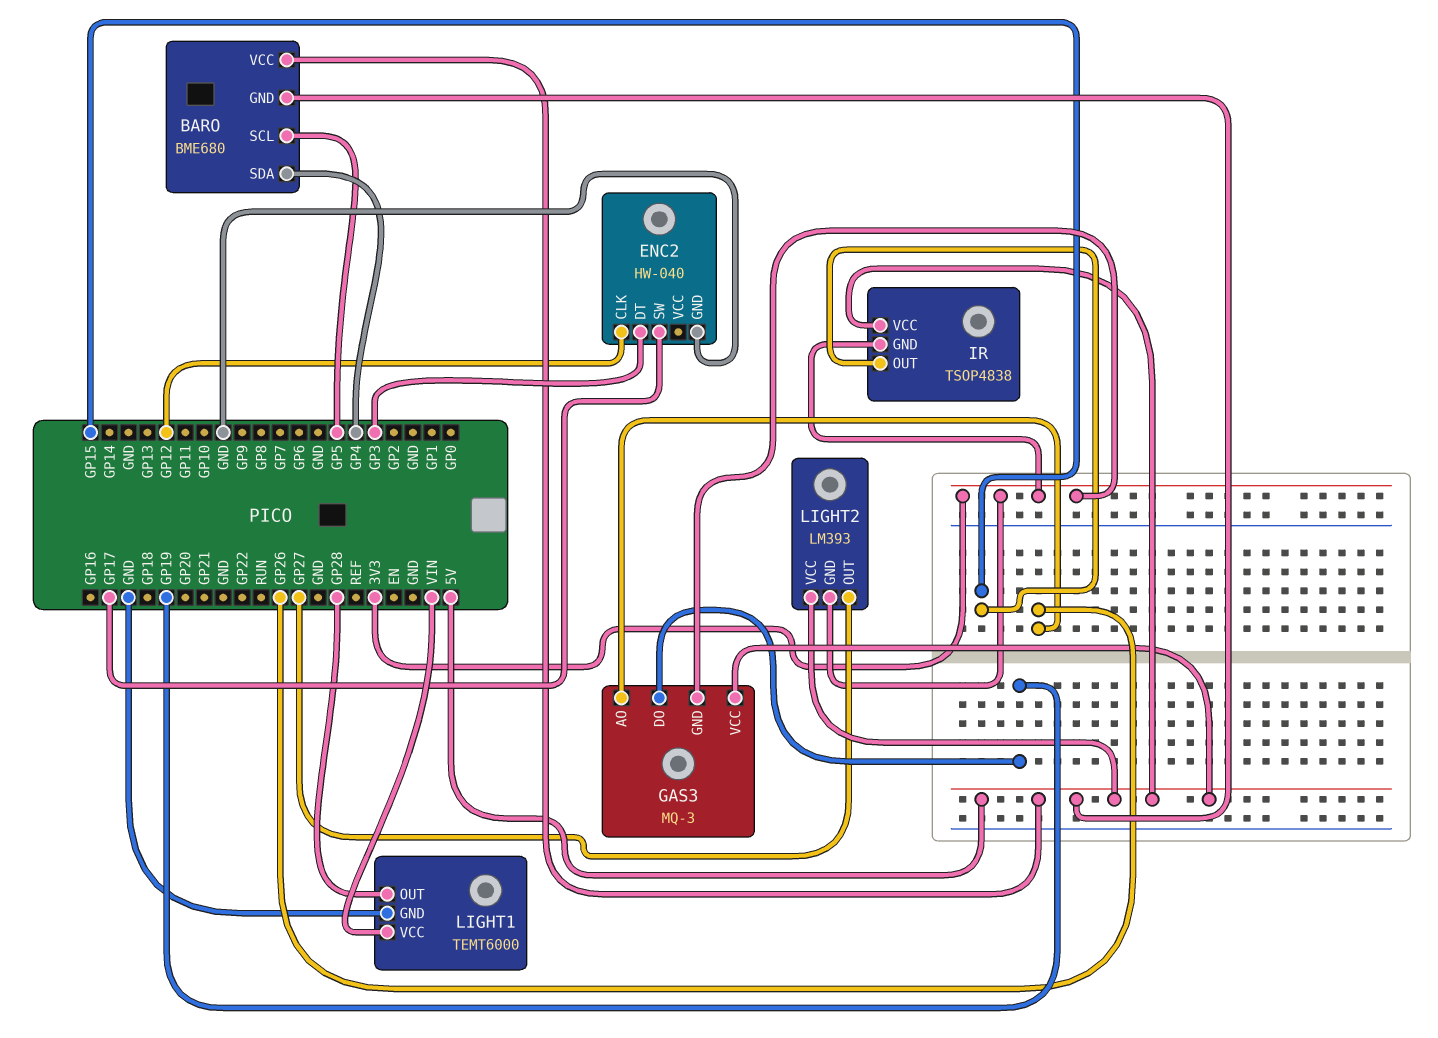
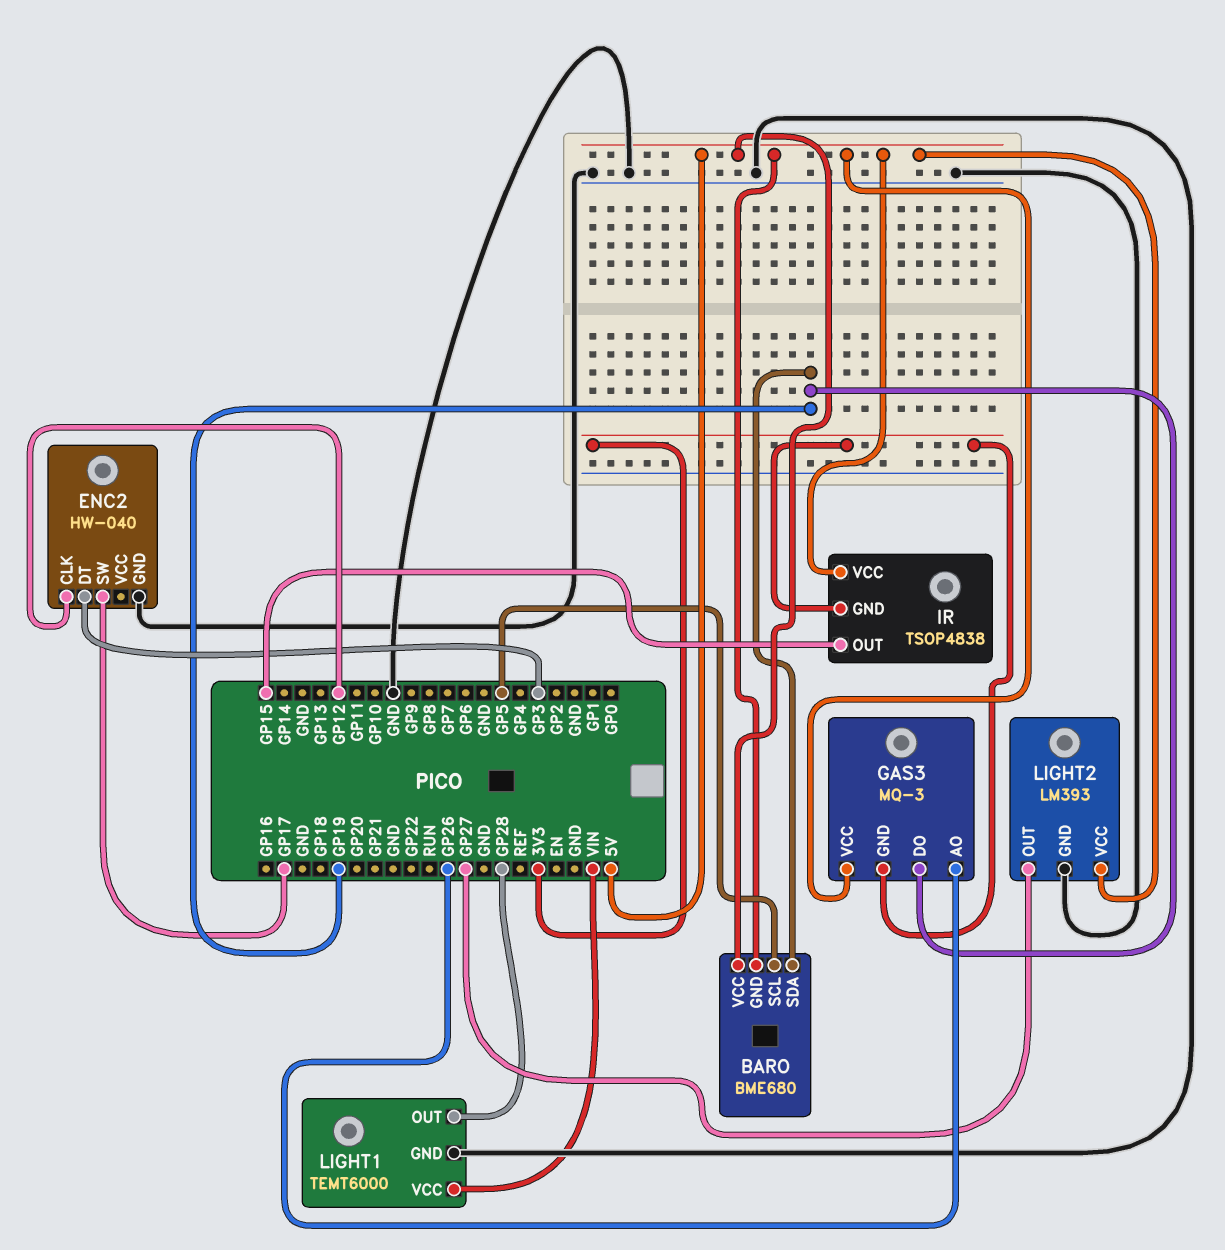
BARO pin SDA: GP4 -> GP19
LIGHT2 pin GND: 3V3 -> GND

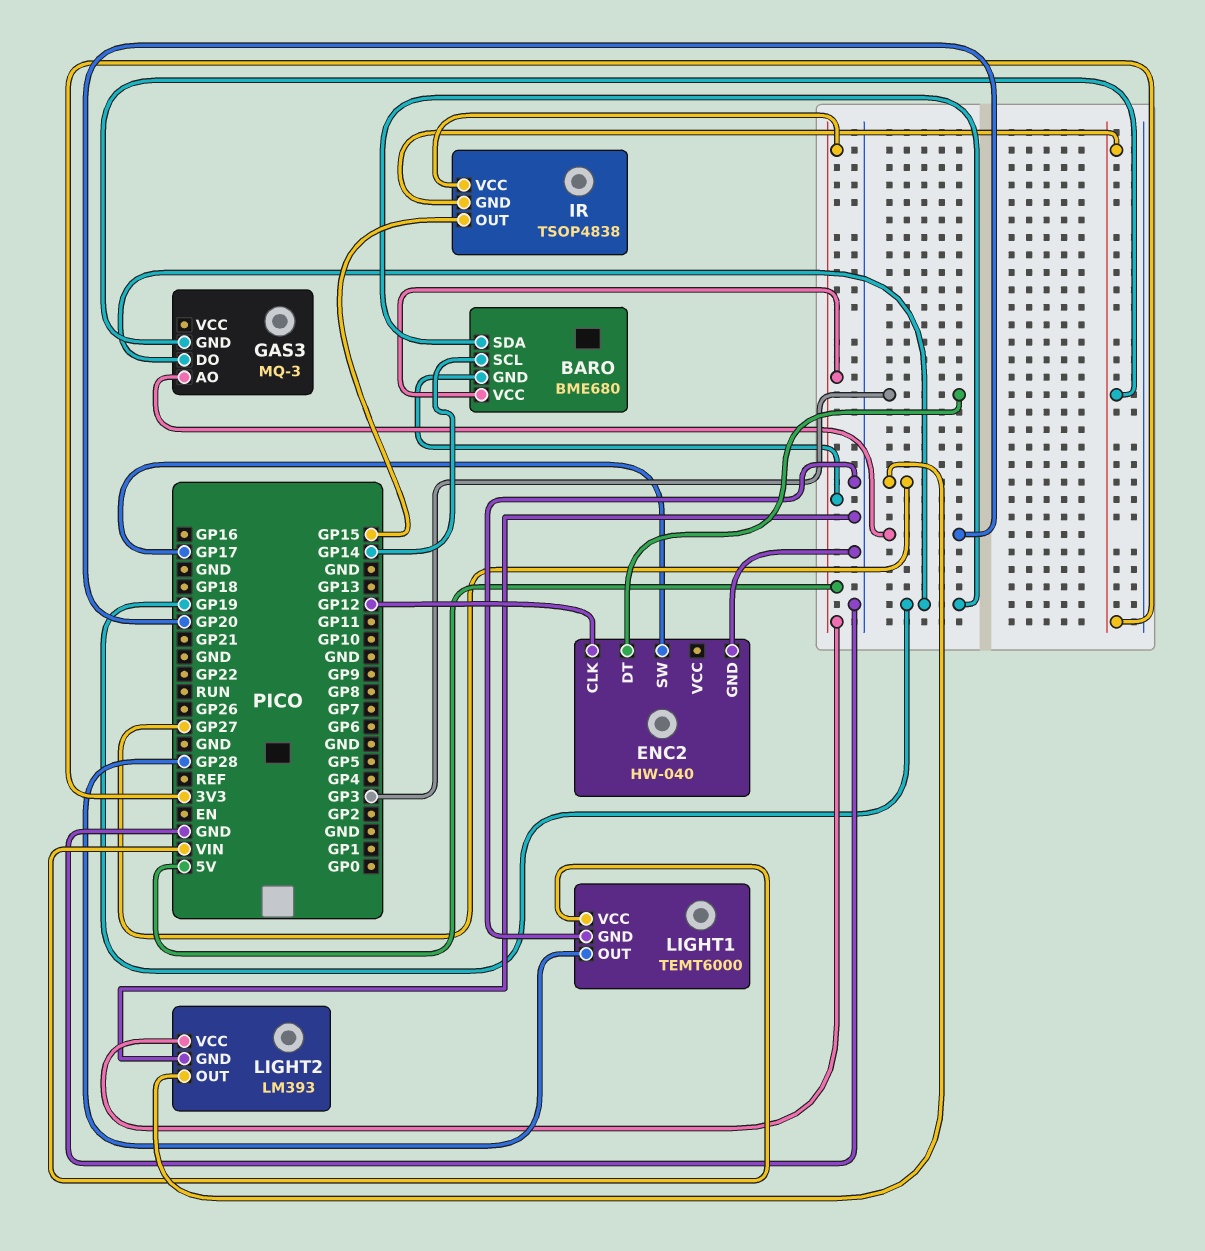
BARO pin SCL: GP5 -> GP14
GAS3 pin AO: GP26 -> GP20
GAS3 pin VCC: 5V -> none

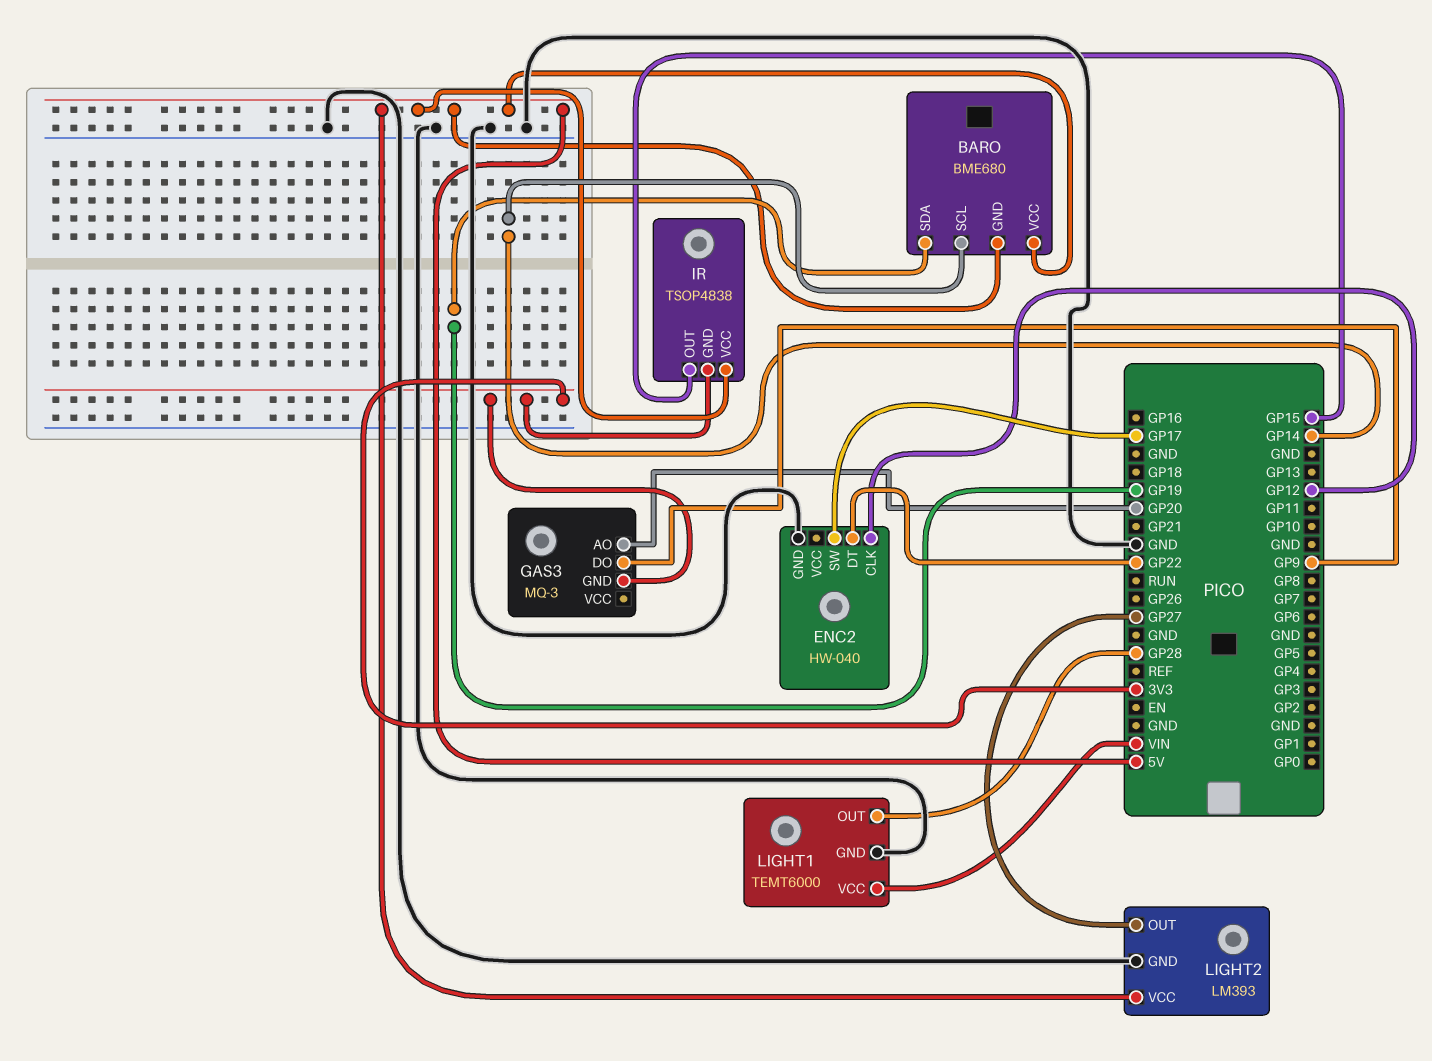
ENC2 pin DT: GP3 -> GP22
GAS3 pin DO: GP19 -> GP9

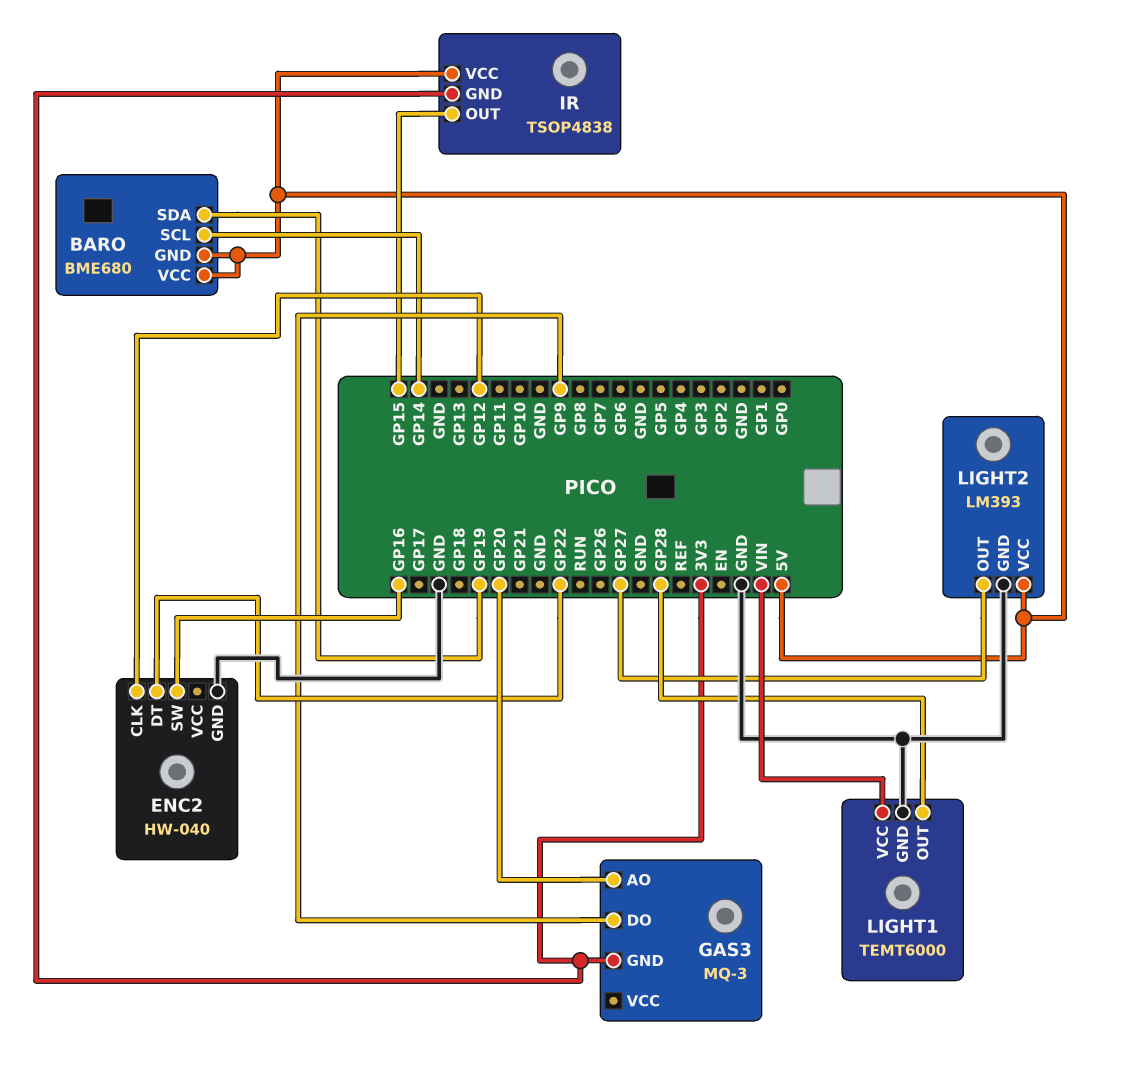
ENC2 pin SW: GP17 -> GP16

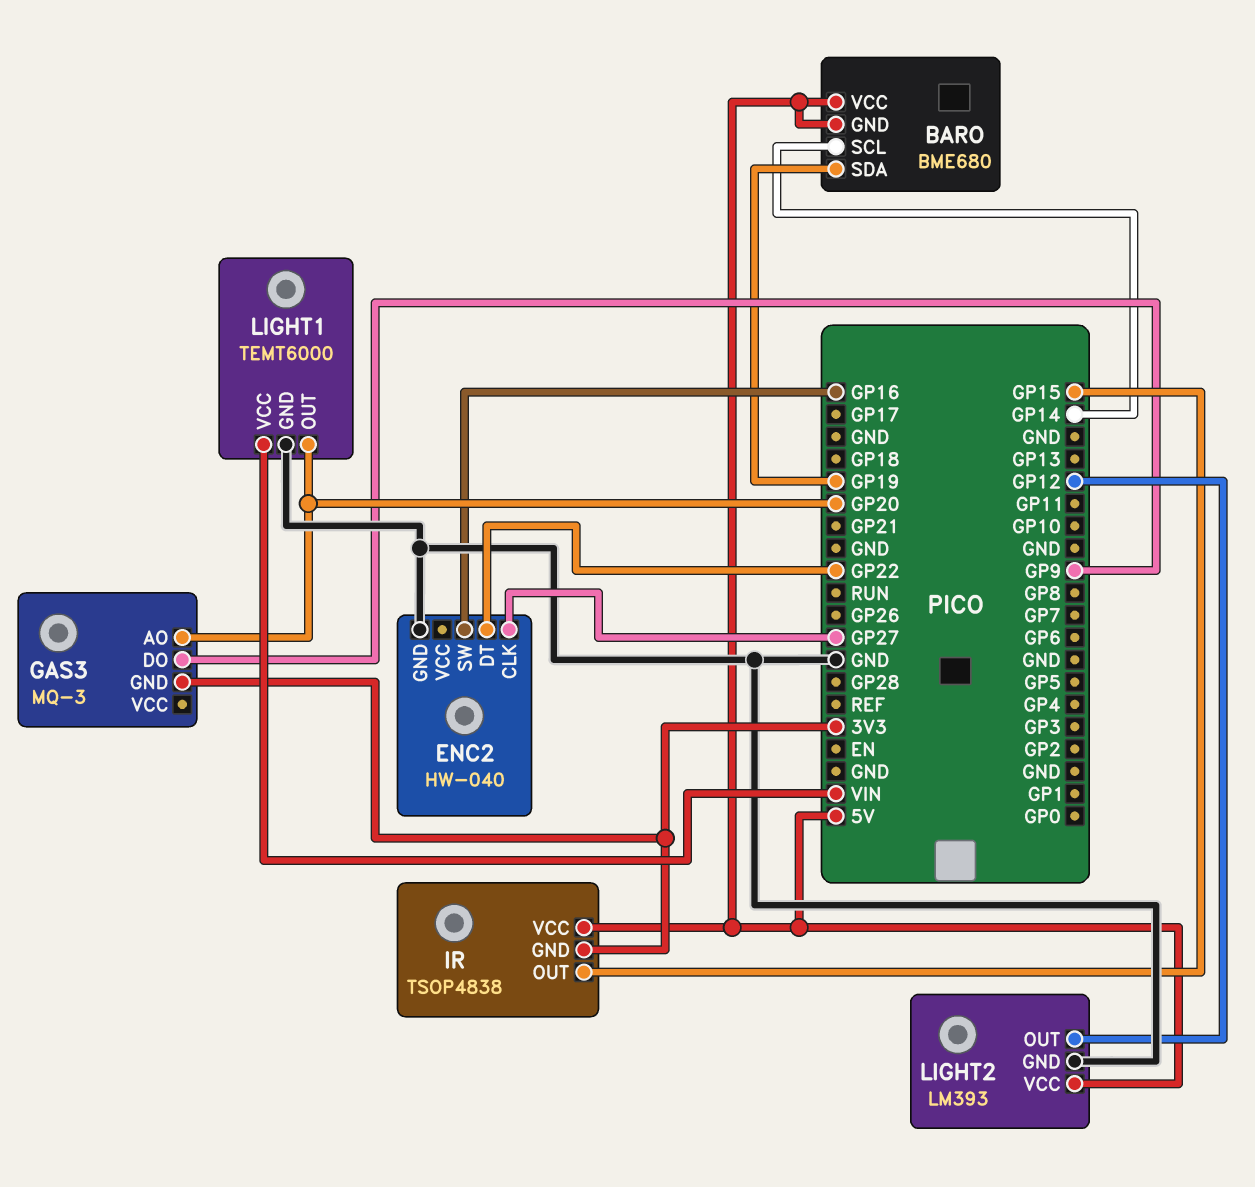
ENC2 pin CLK: GP12 -> GP27
LIGHT1 pin OUT: GP28 -> GP20
LIGHT2 pin OUT: GP27 -> GP12

